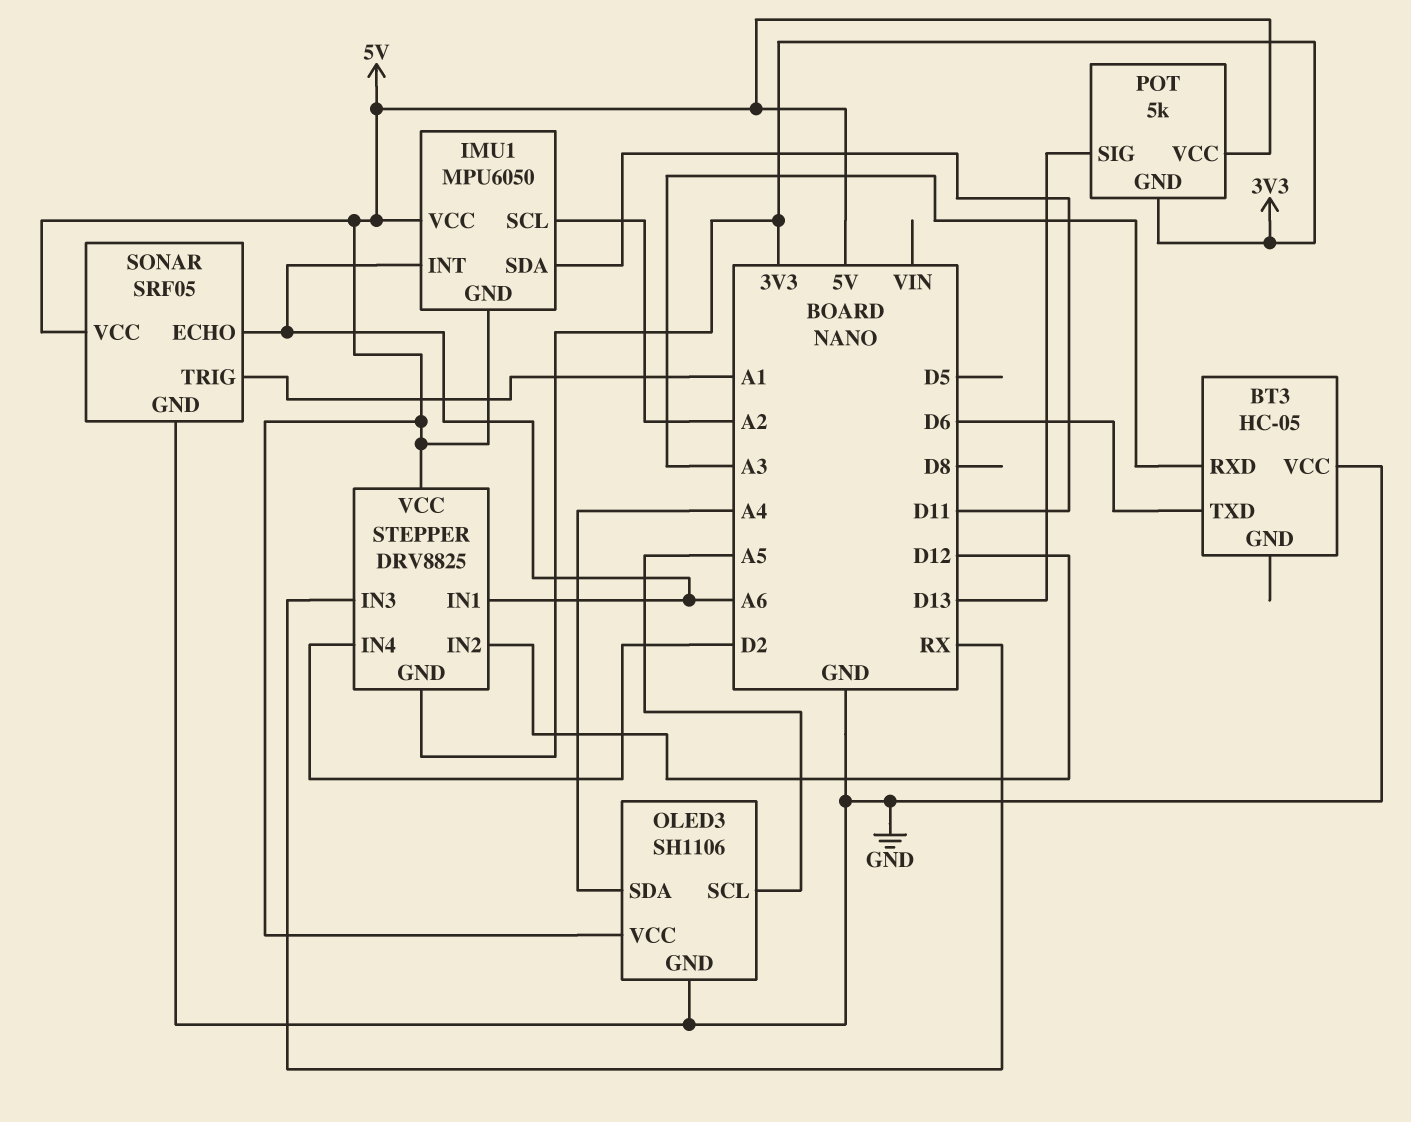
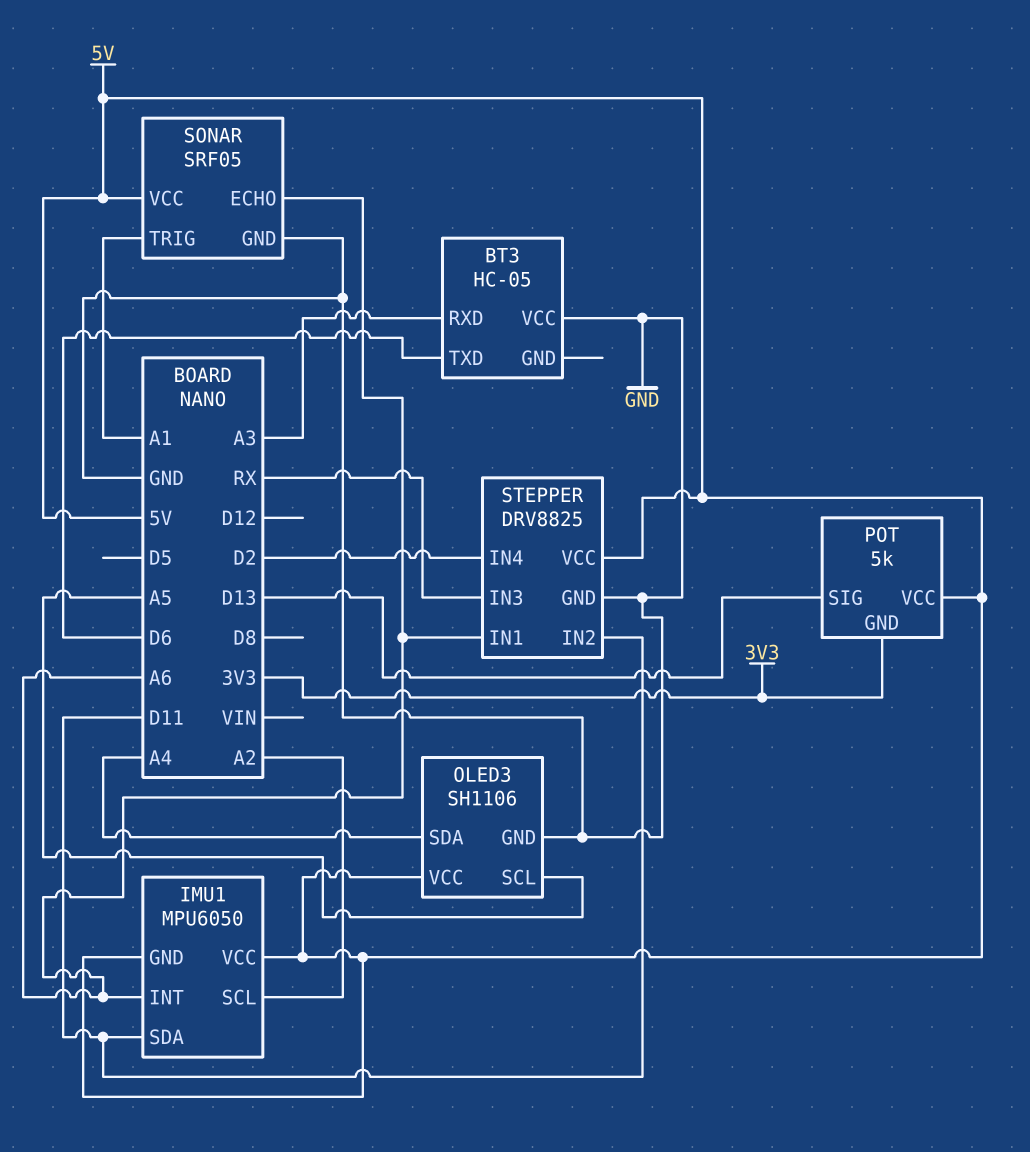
STEPPER pin GND: 3V3 -> GND
STEPPER pin IN2: D12 -> D11

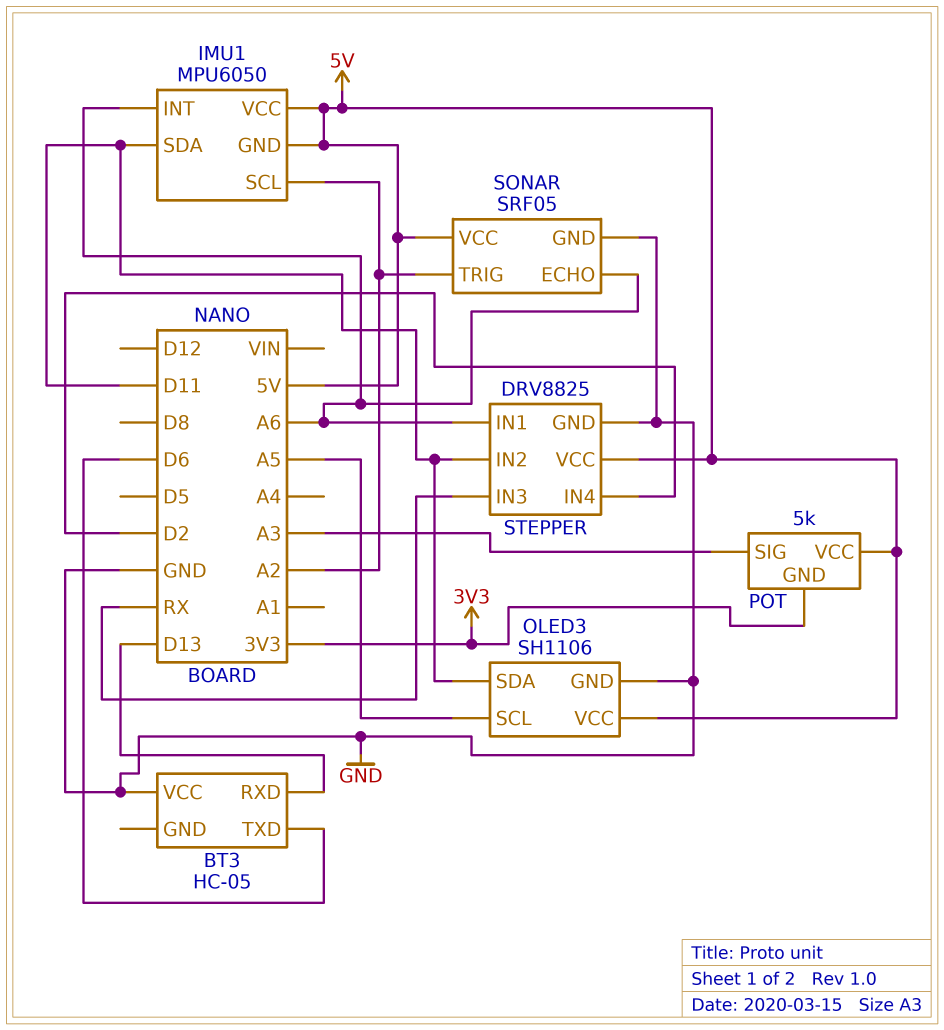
BT3 pin RXD: A3 -> D13
OLED3 pin SDA: A4 -> D11
POT pin SIG: D13 -> A3
SONAR pin TRIG: A1 -> A2

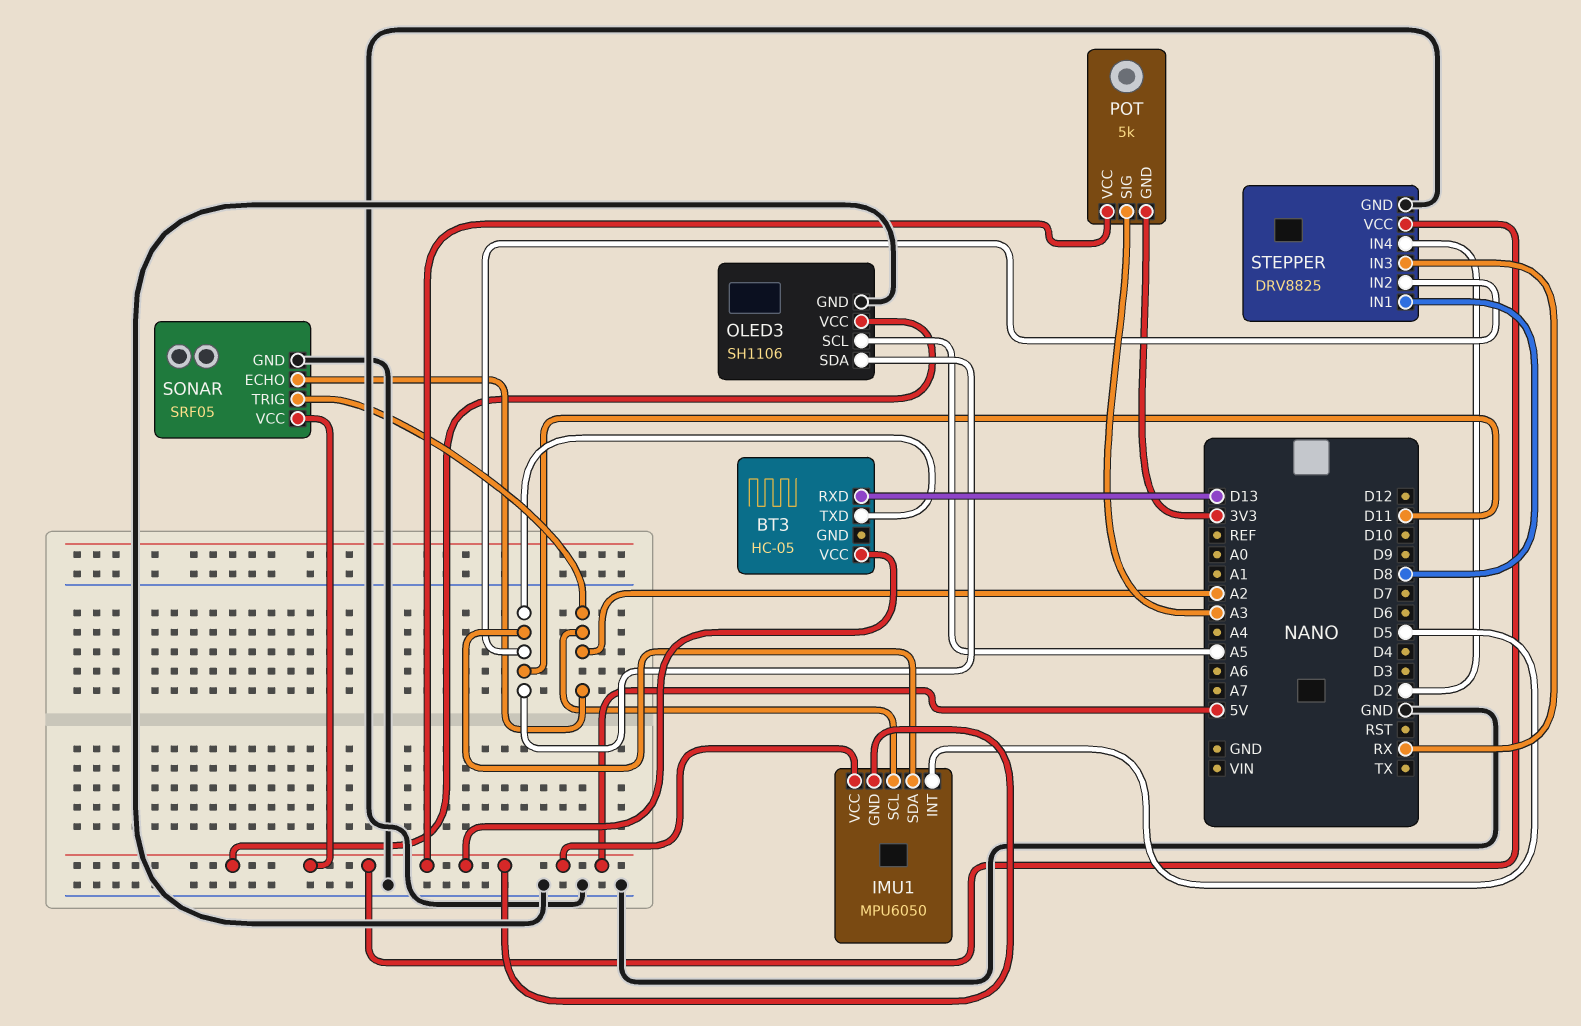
BT3 pin TXD: D6 -> D11
BT3 pin VCC: GND -> 5V
IMU1 pin INT: A6 -> D5
SONAR pin ECHO: A6 -> A2
STEPPER pin IN1: A6 -> D8

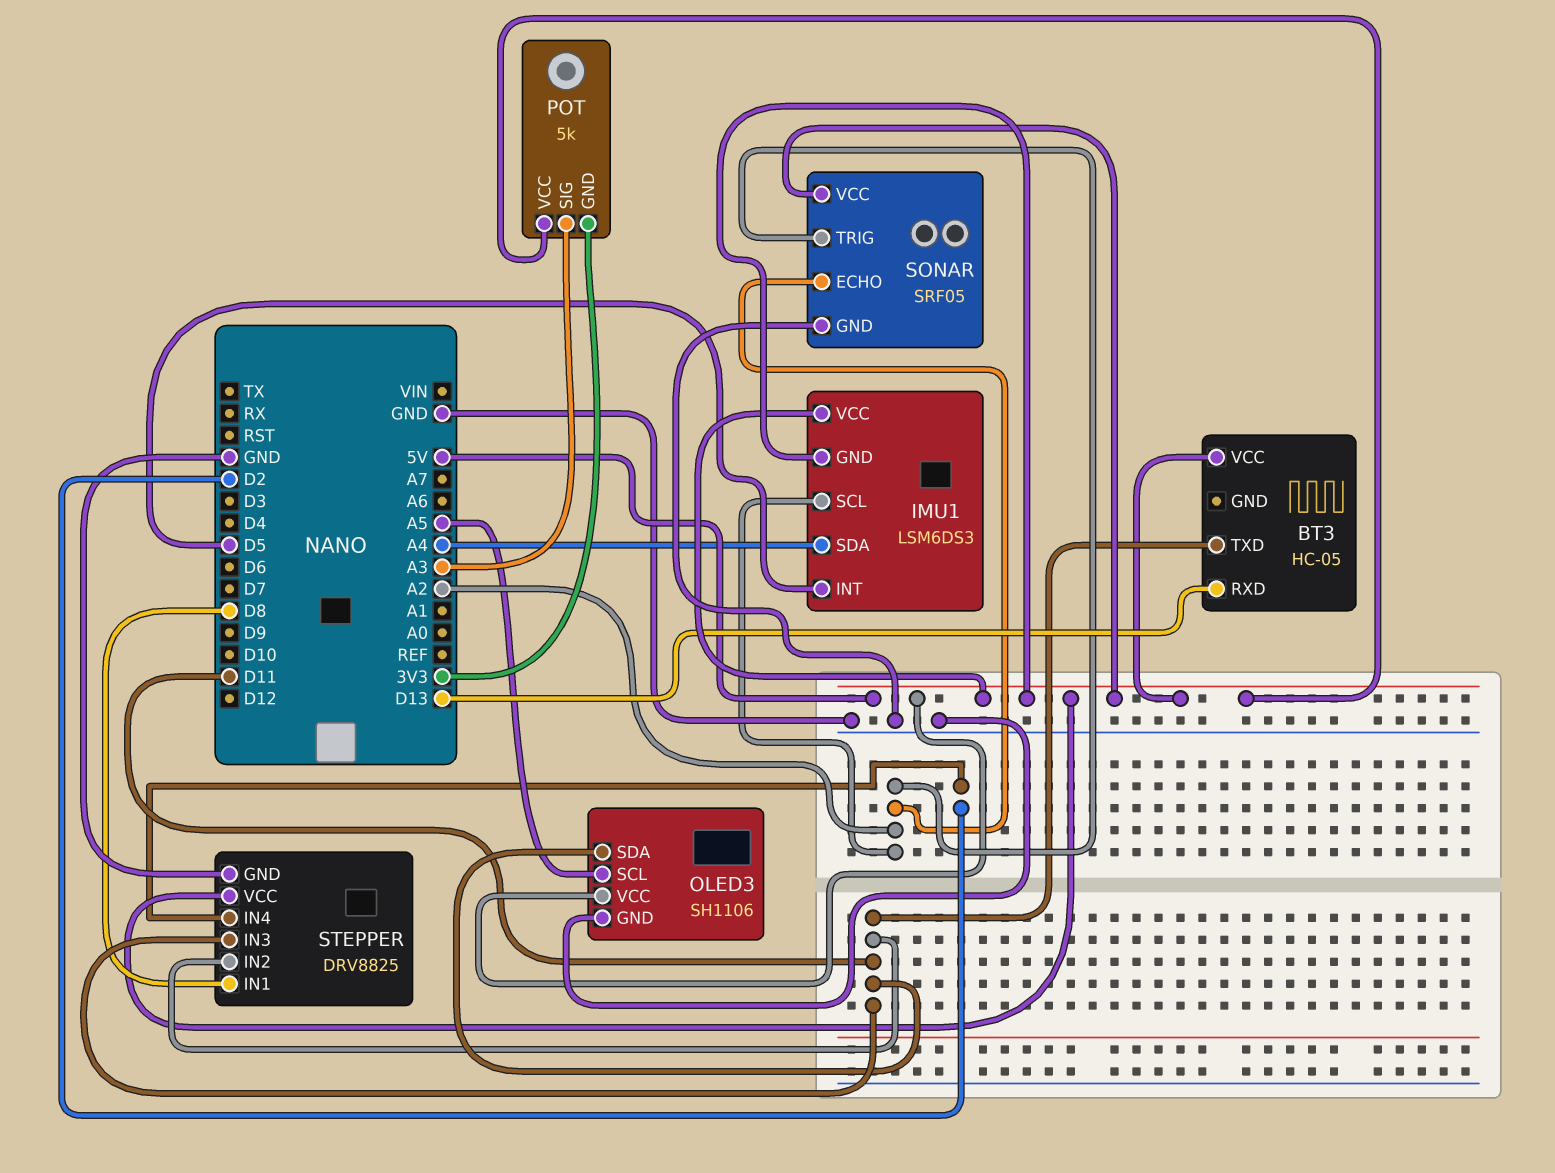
IMU1: MPU6050 -> LSM6DS3
IMU1 pin SDA: D11 -> A4
STEPPER pin IN3: RX -> D11

